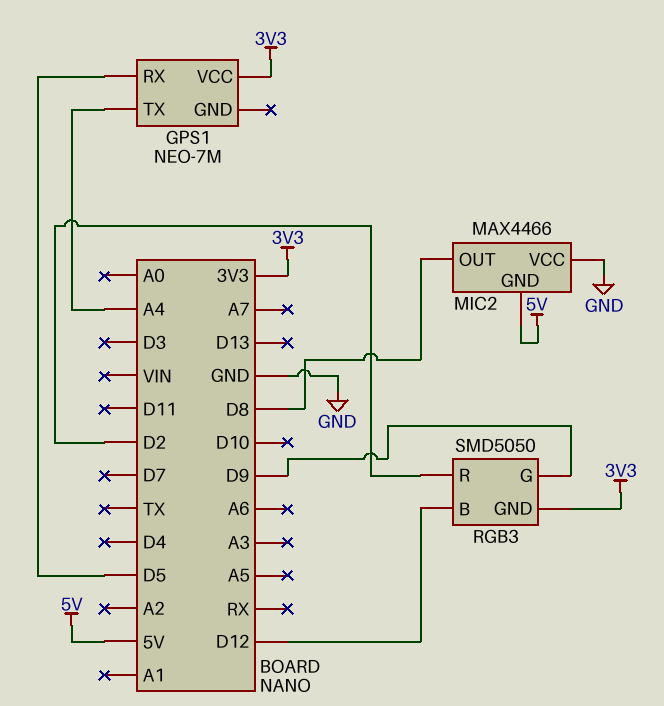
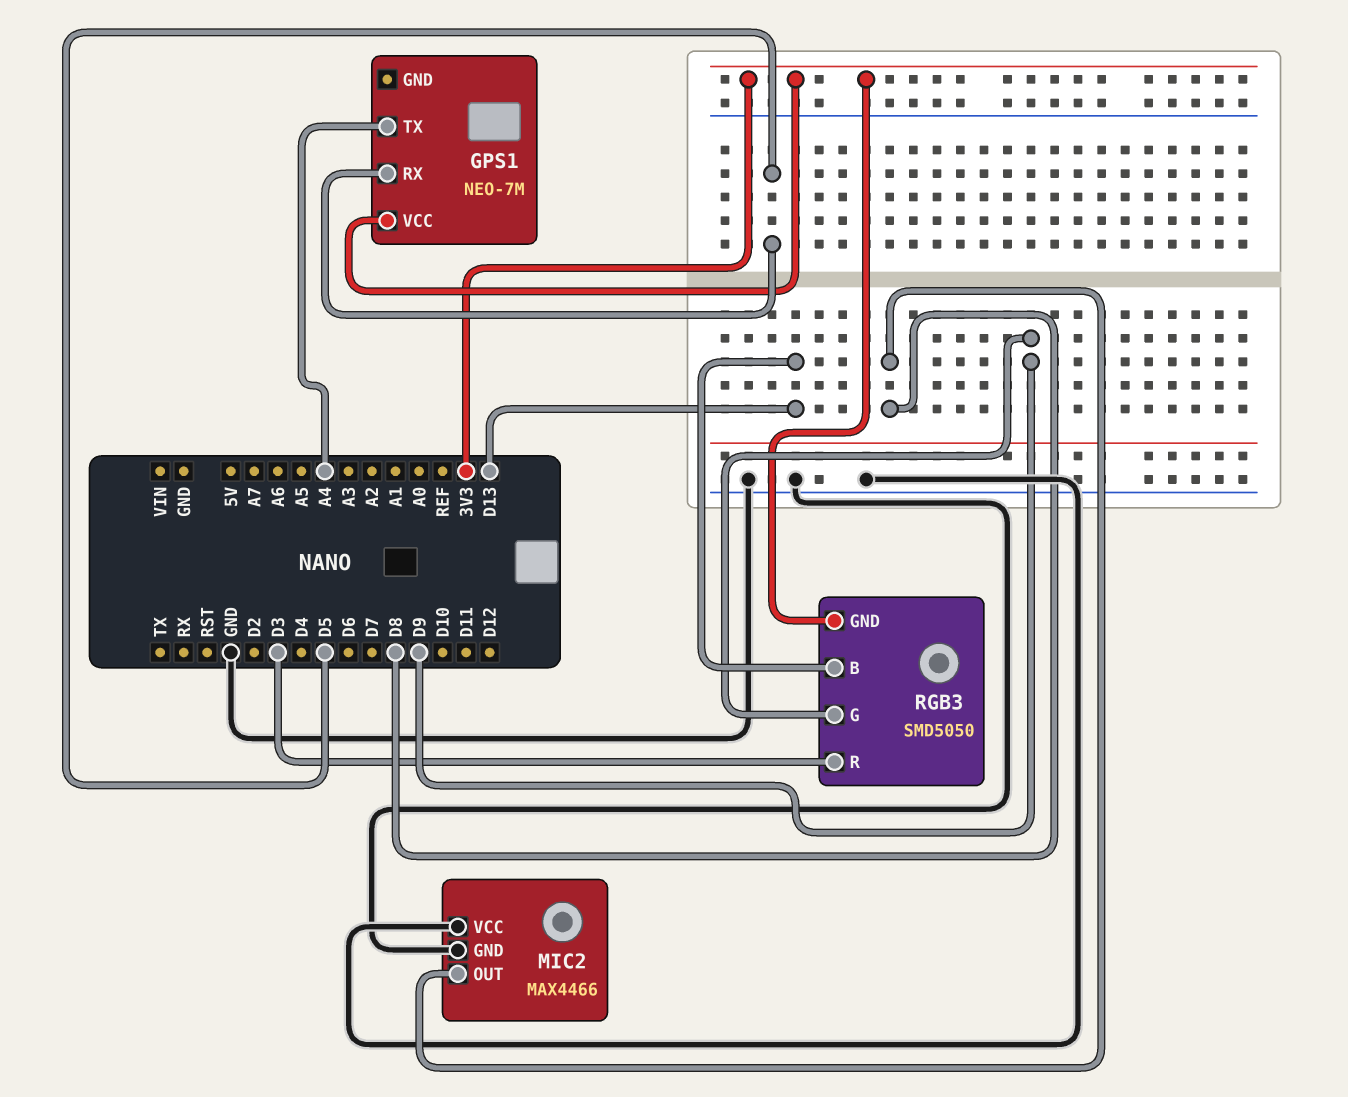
MIC2 pin GND: 5V -> GND
RGB3 pin B: D12 -> D13
RGB3 pin R: D2 -> D3

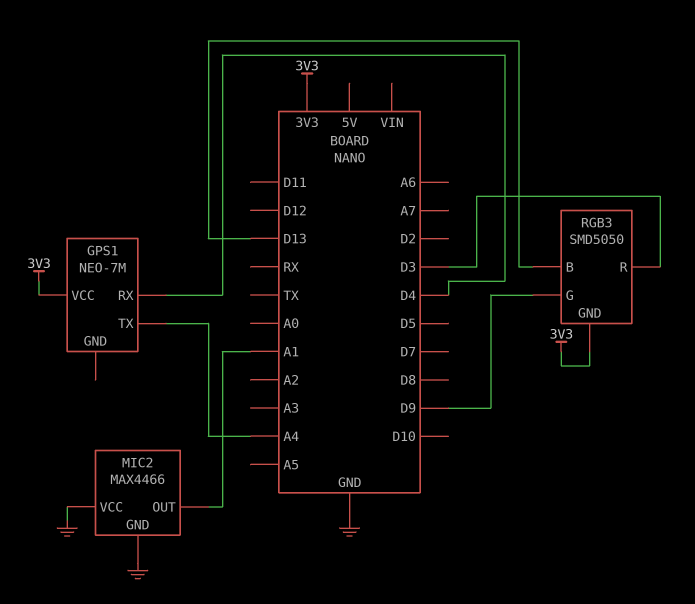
GPS1 pin RX: D5 -> D4
MIC2 pin OUT: D8 -> A1

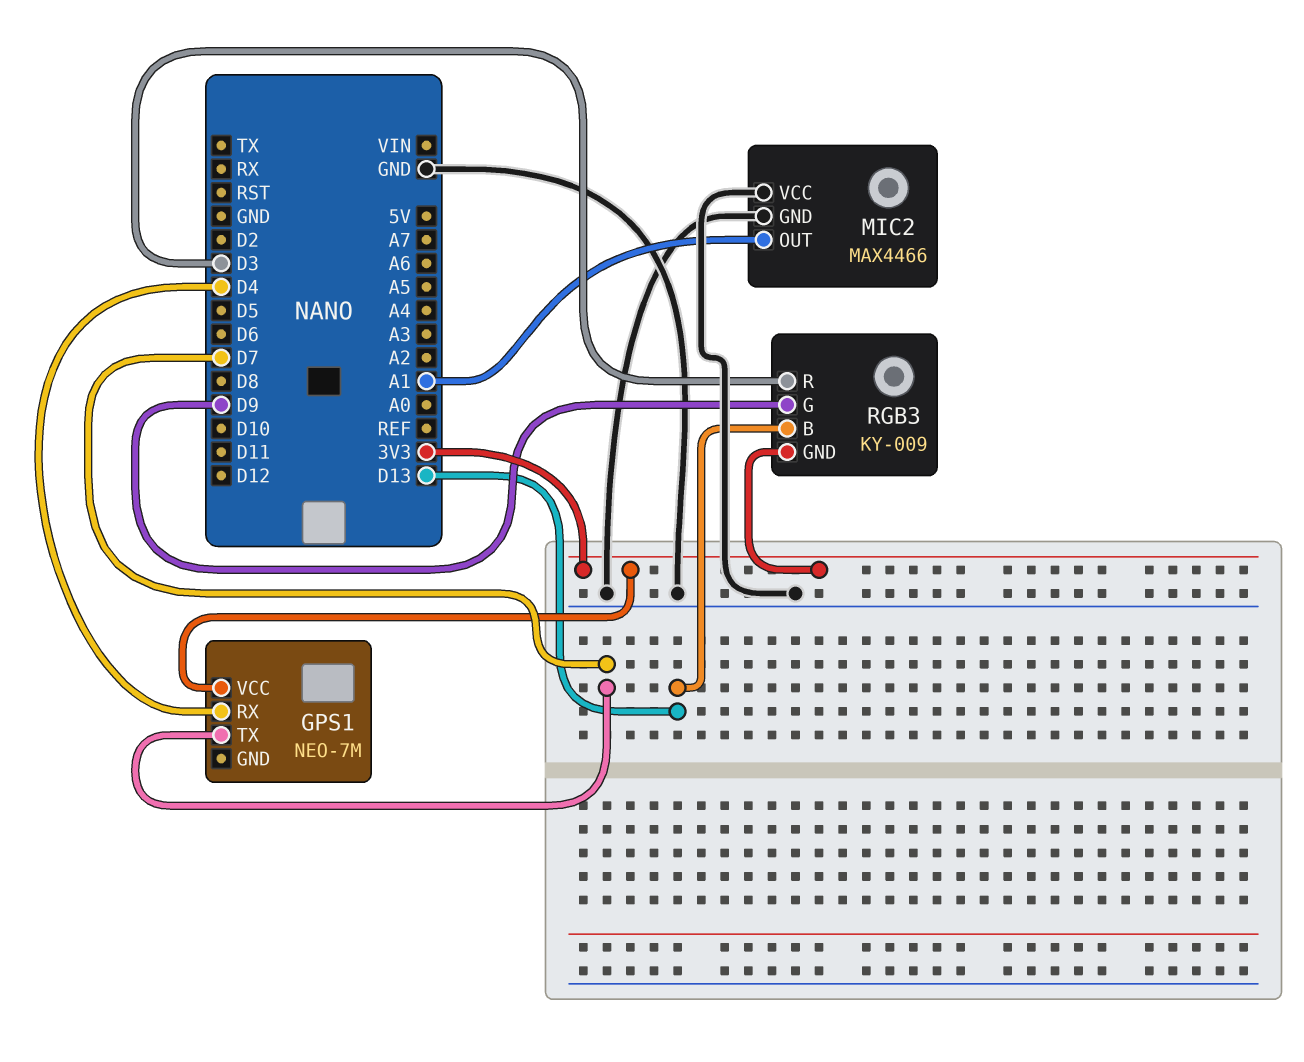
GPS1 pin TX: A4 -> D7
RGB3: SMD5050 -> KY-009

